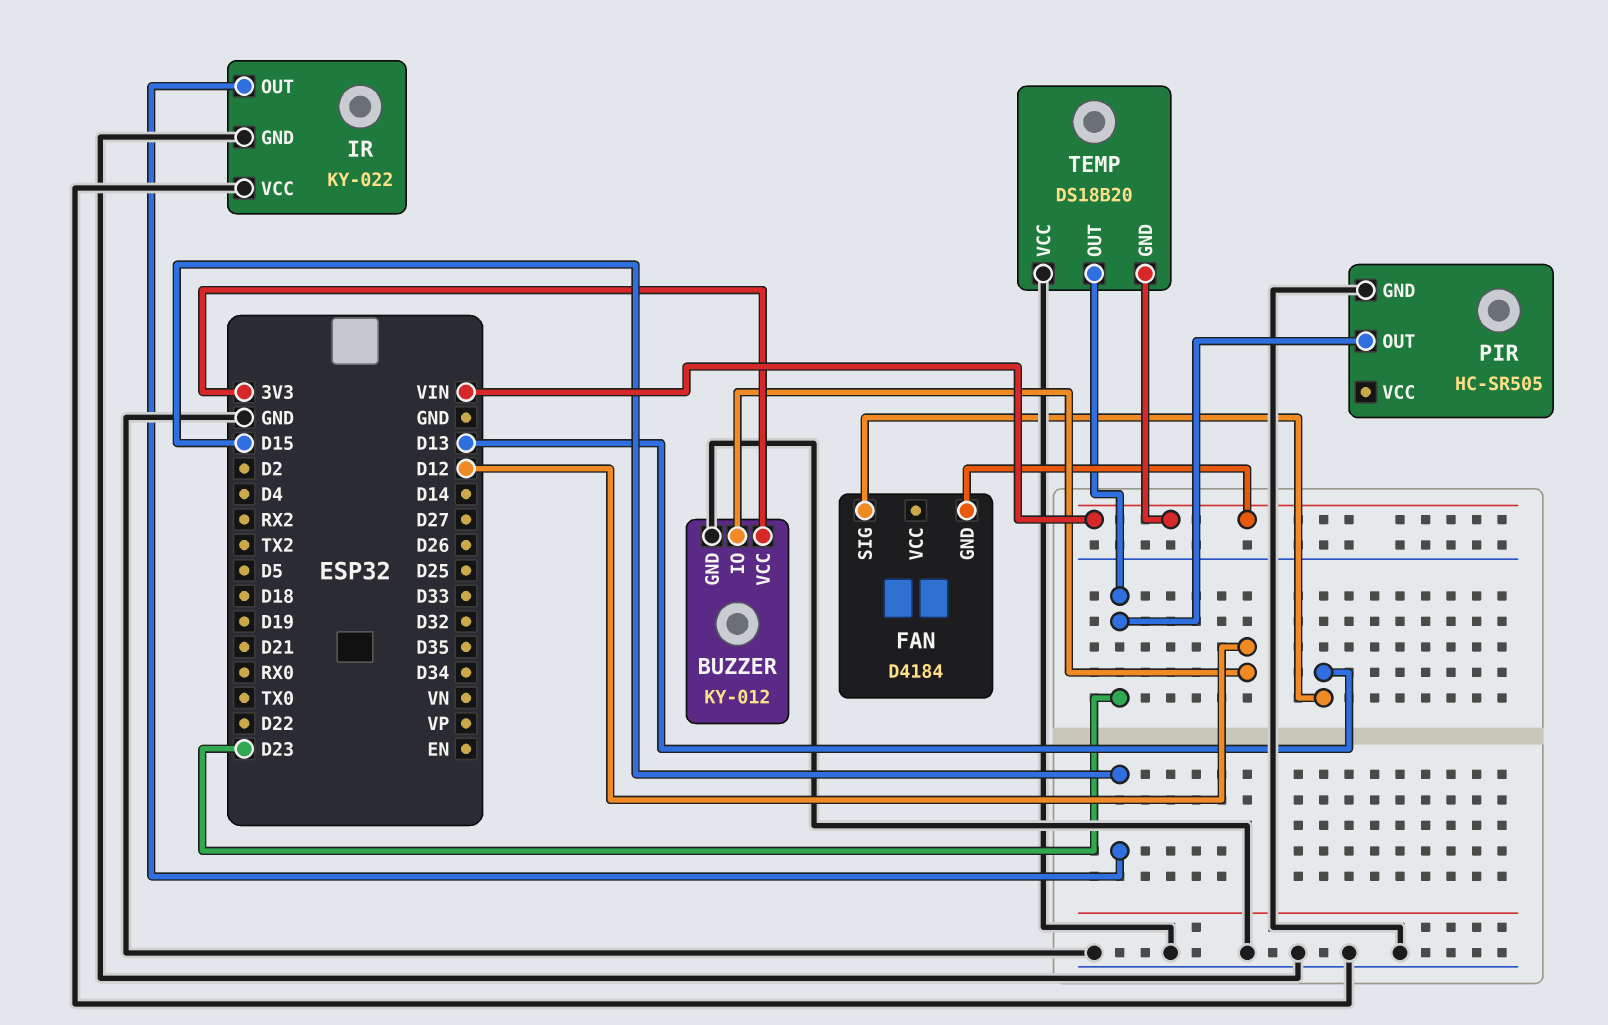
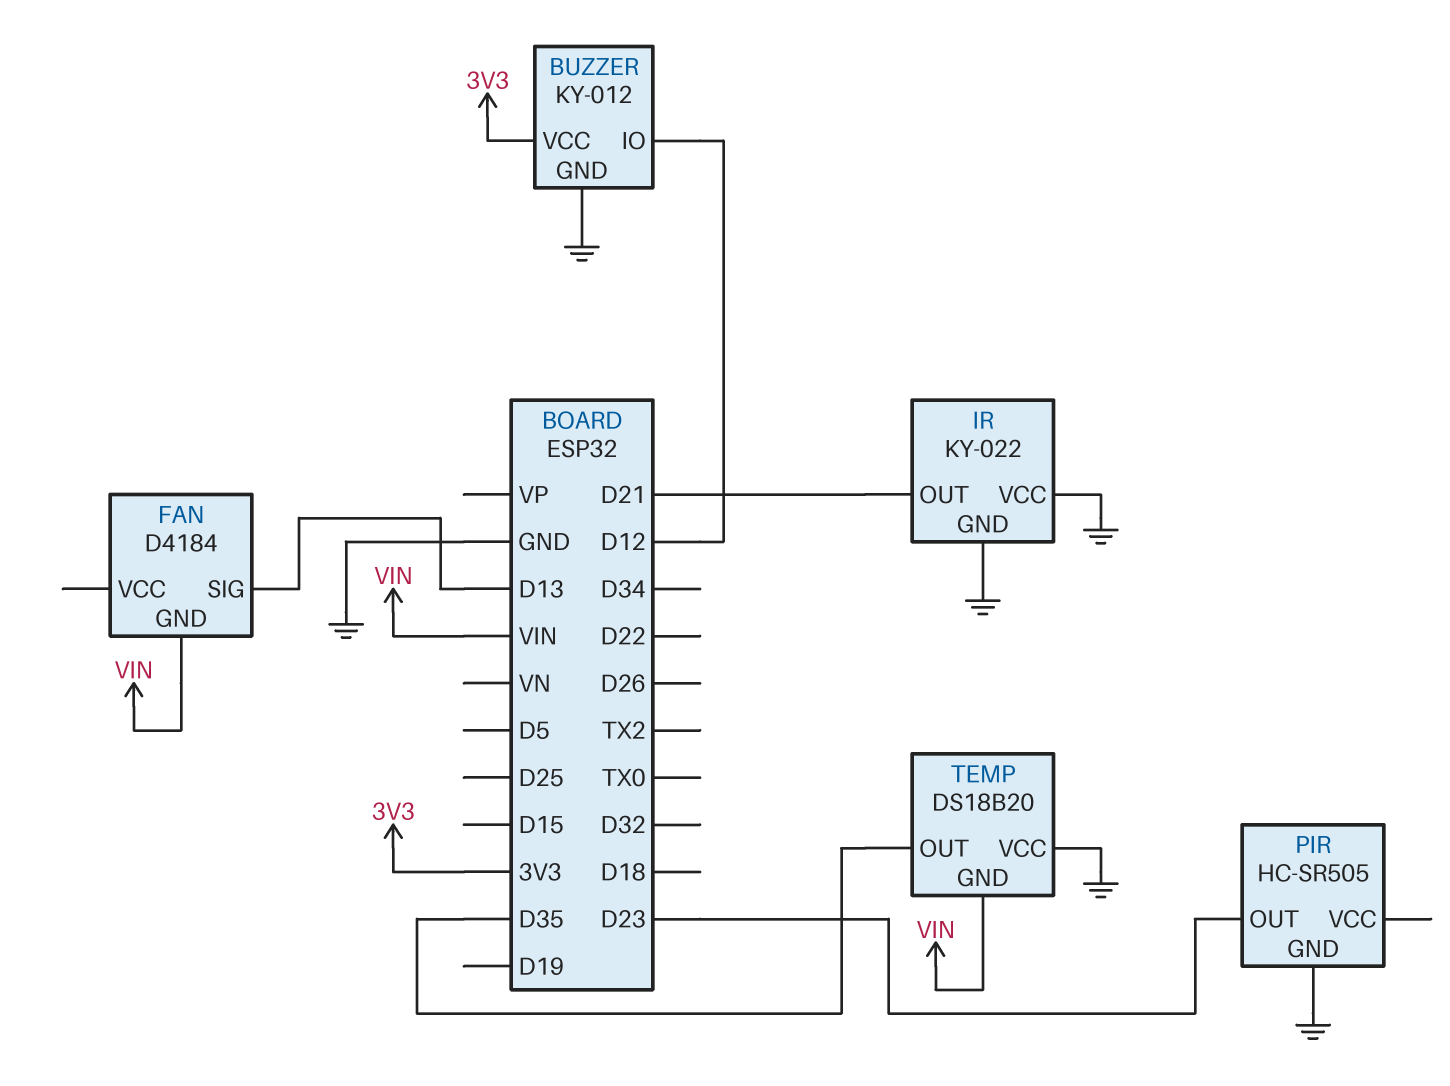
IR pin OUT: D15 -> D21
TEMP pin OUT: D23 -> D35

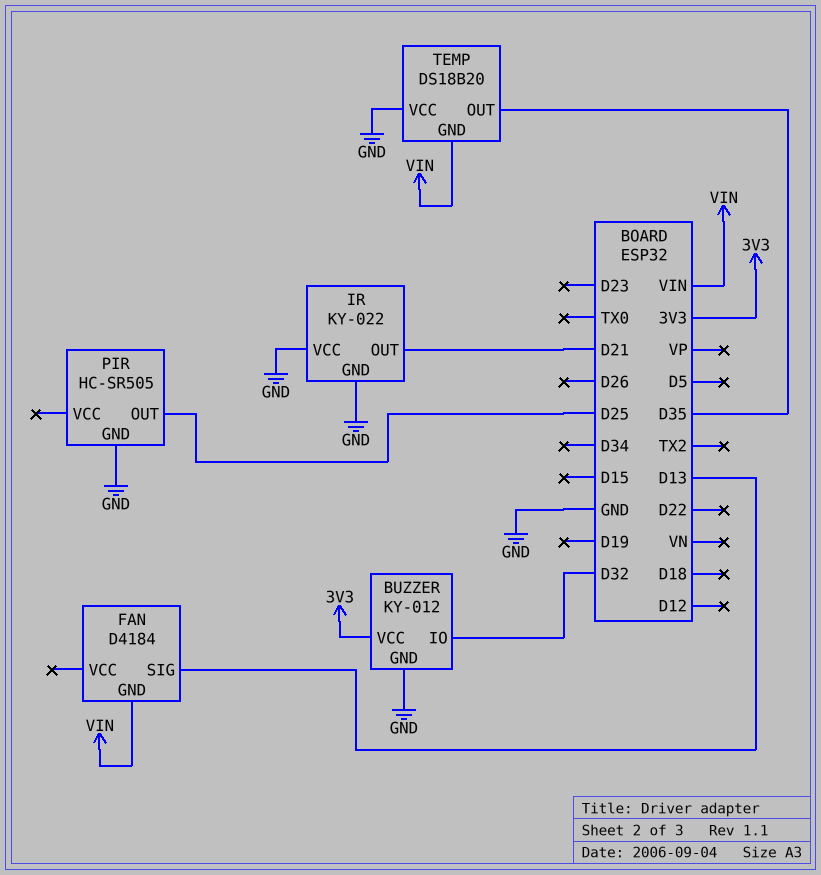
BUZZER pin IO: D12 -> D32
PIR pin OUT: D23 -> D25

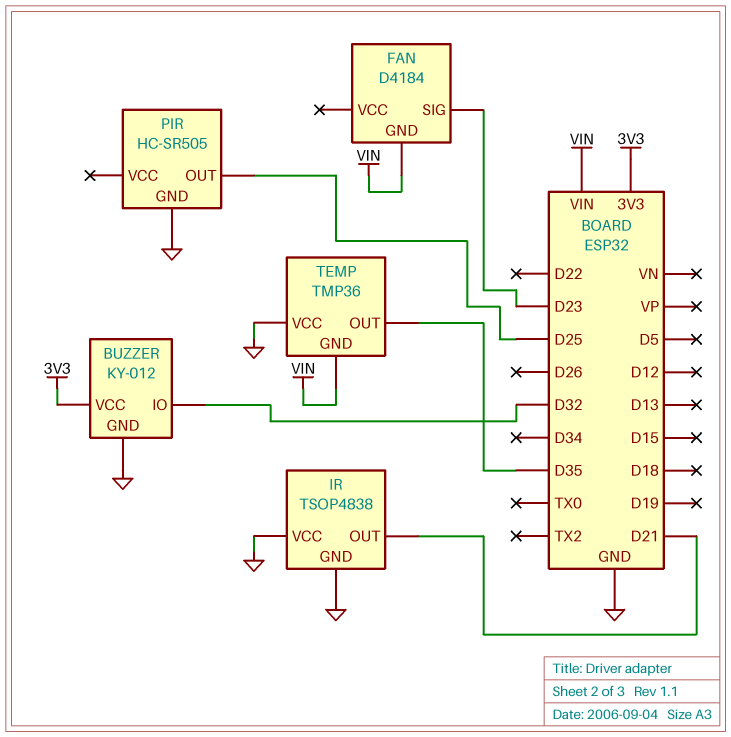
FAN pin SIG: D13 -> D23
IR: KY-022 -> TSOP4838
TEMP: DS18B20 -> TMP36

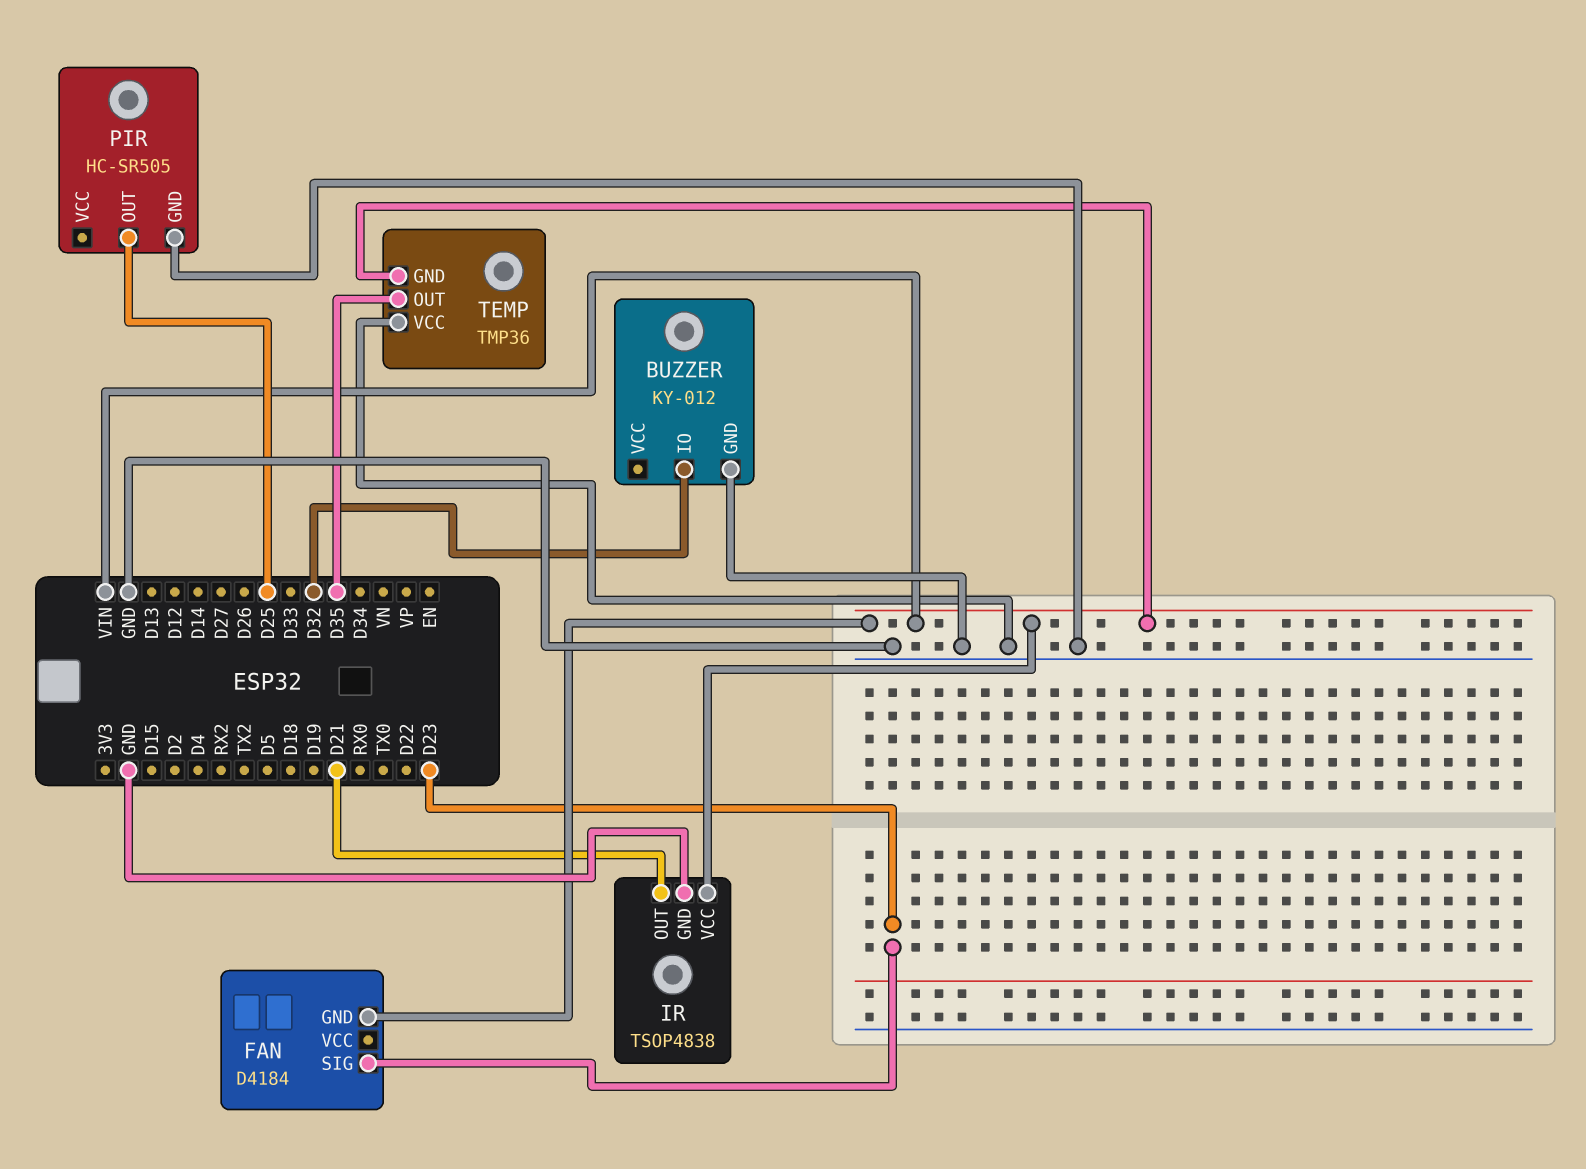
BUZZER pin VCC: 3V3 -> none
IR pin VCC: GND -> VIN

